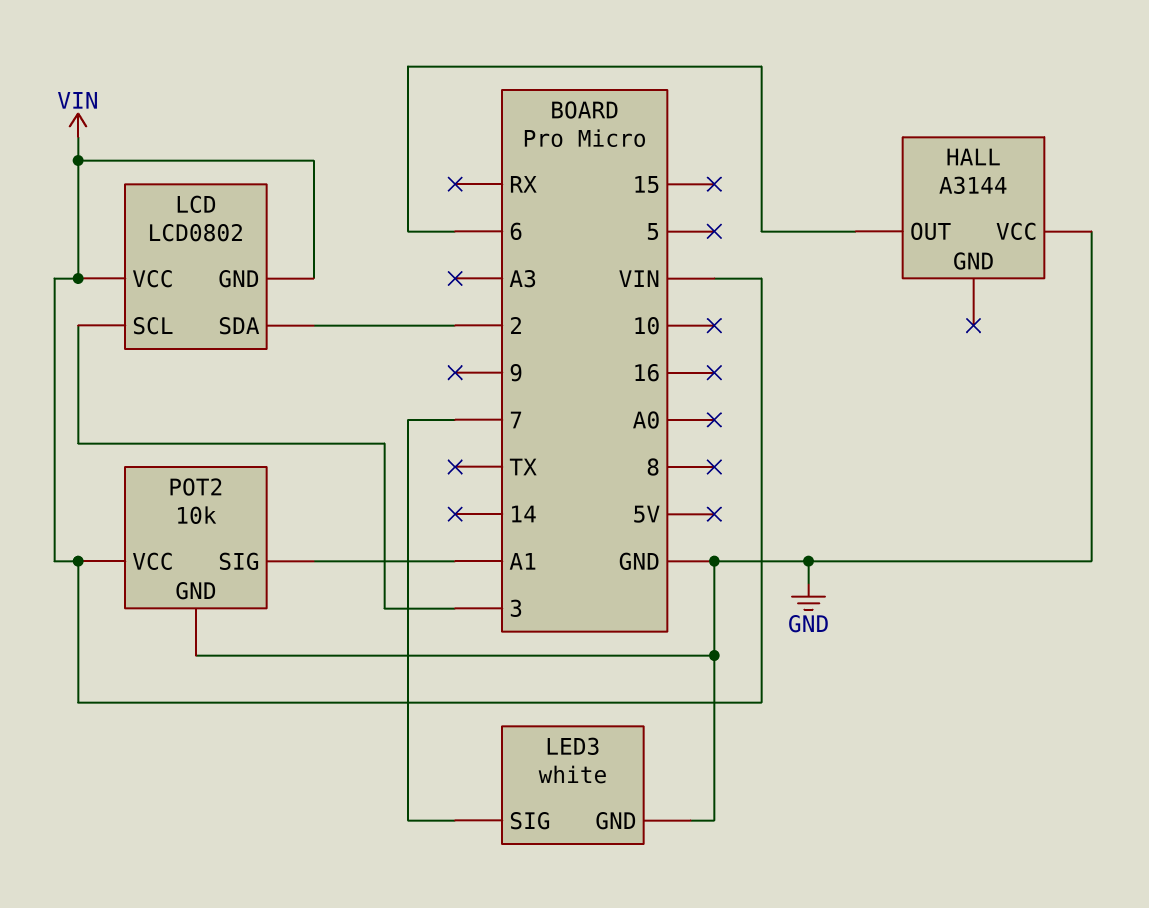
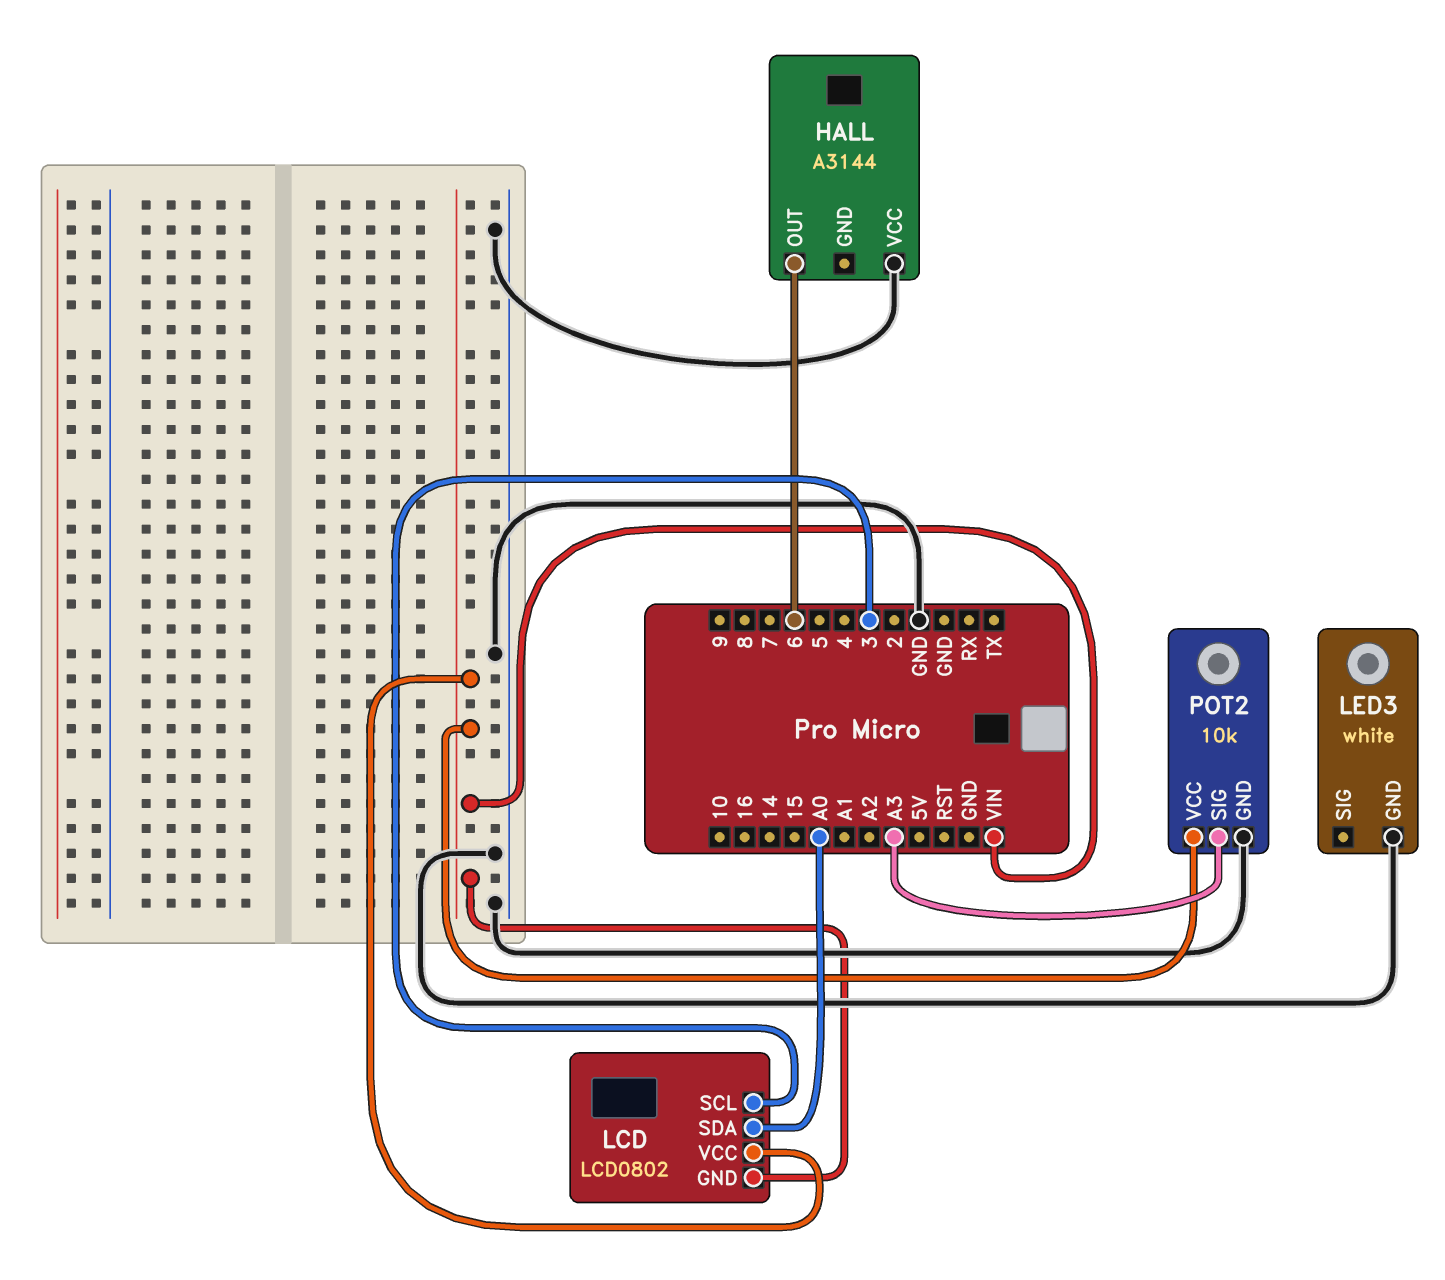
LCD pin SDA: 2 -> A0
LED3 pin SIG: 7 -> none
POT2 pin SIG: A1 -> A3

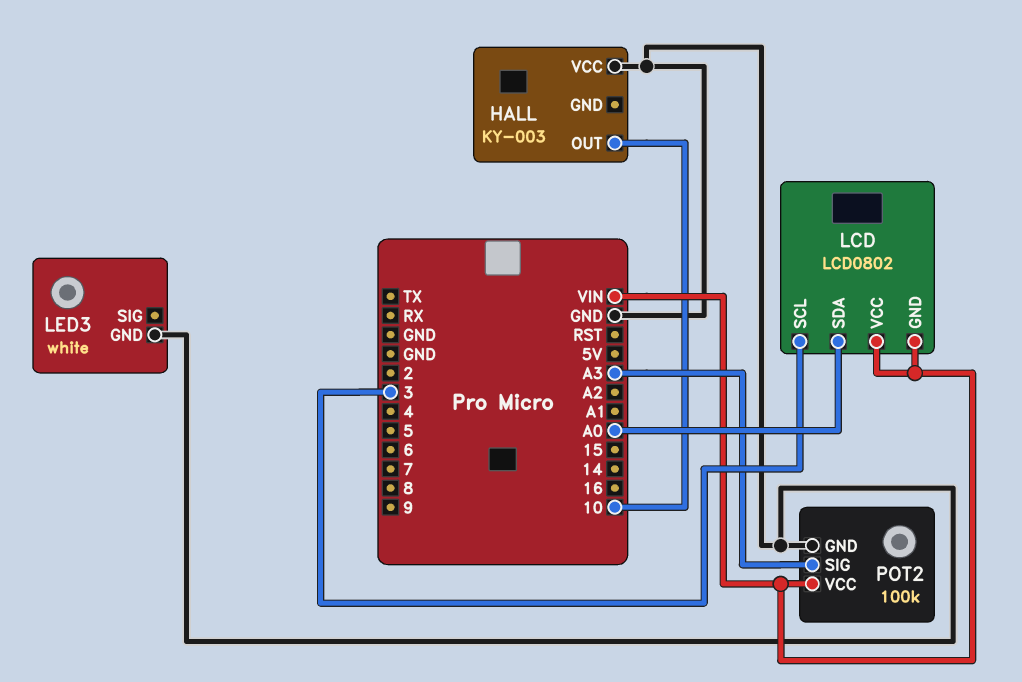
HALL: A3144 -> KY-003
HALL pin OUT: 6 -> 10
POT2: 10k -> 100k

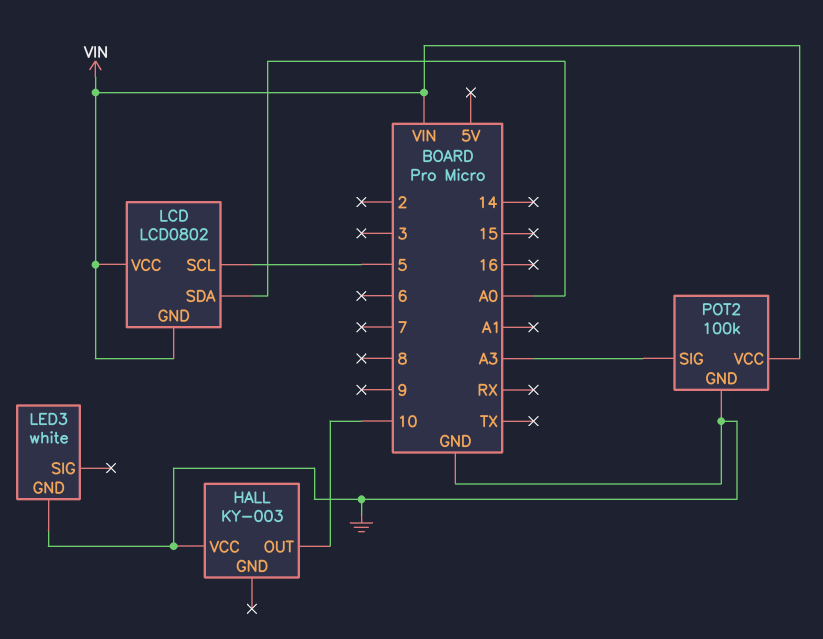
LCD pin SCL: 3 -> 5

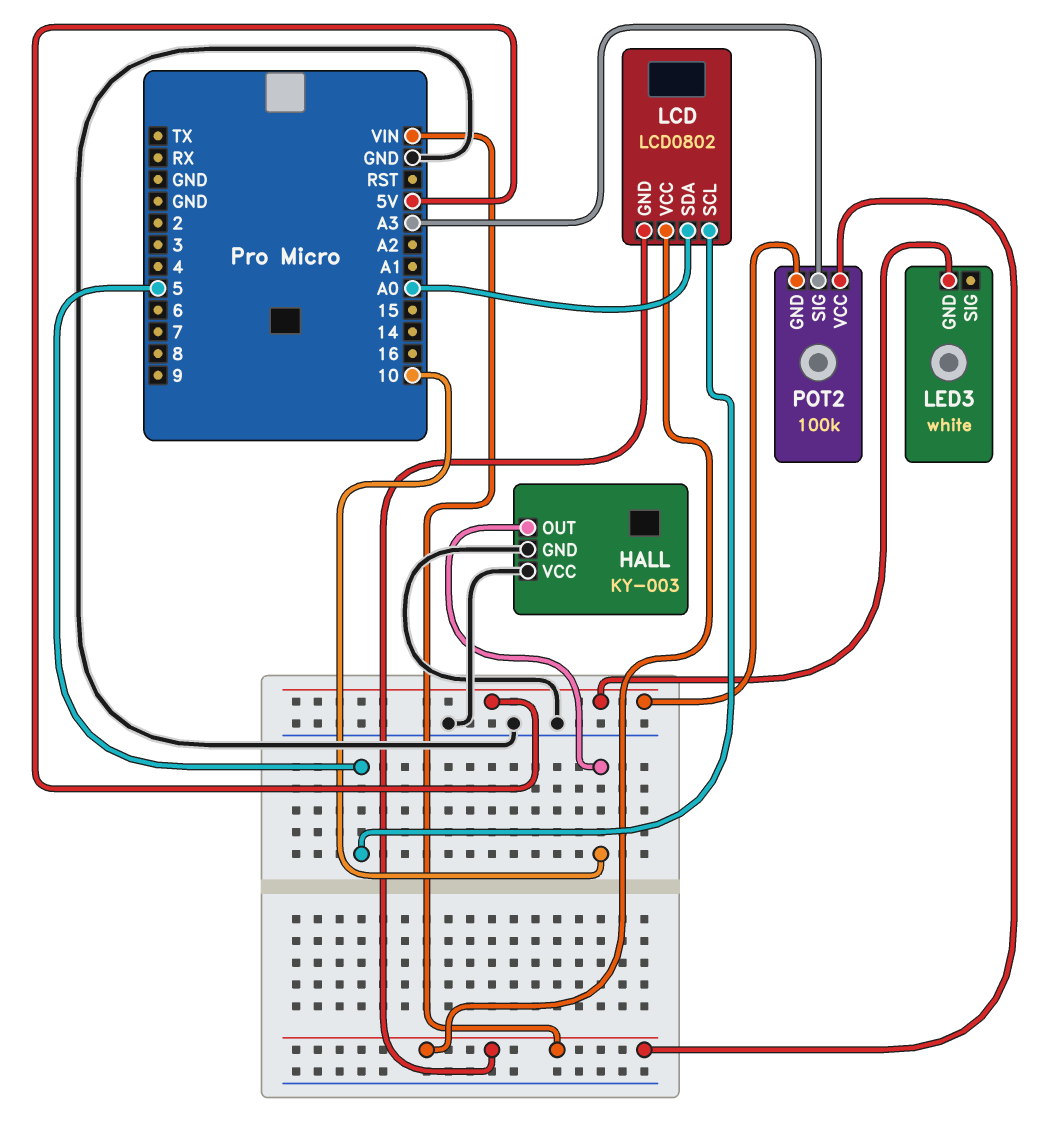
HALL pin GND: none -> GND
LED3 pin GND: GND -> 5V
POT2 pin GND: GND -> 5V

